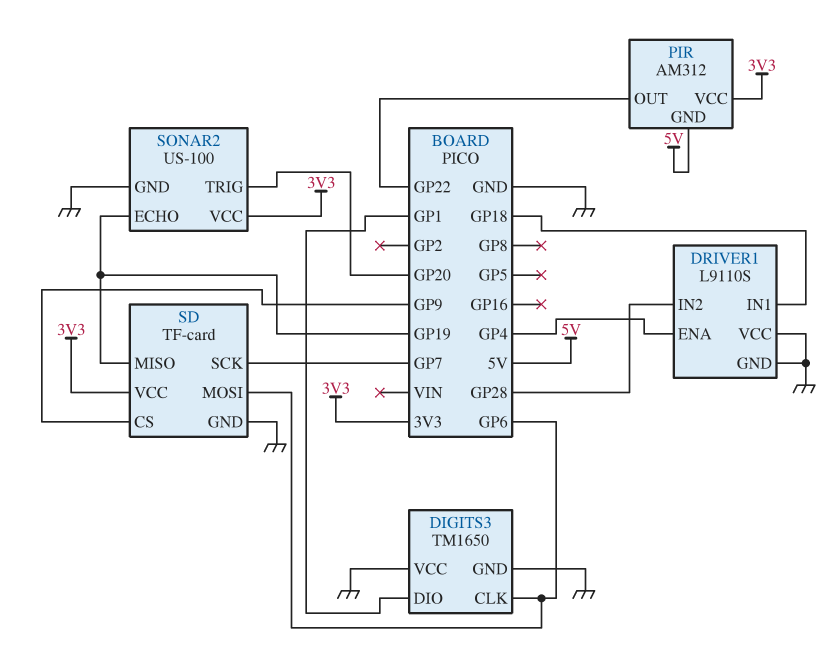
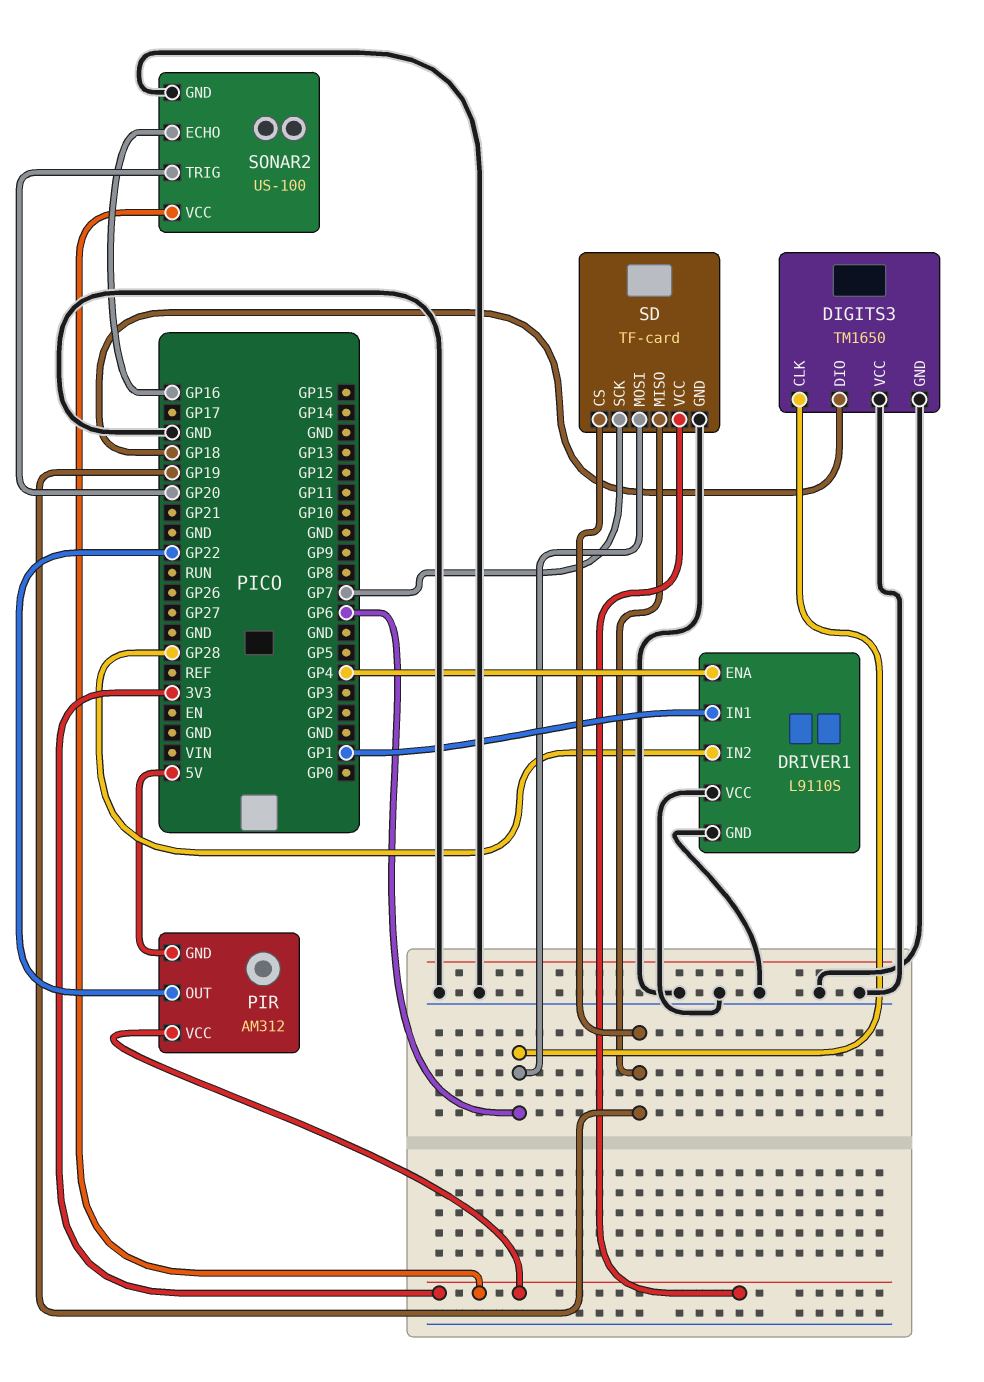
DIGITS3 pin DIO: GP1 -> GP18
DRIVER1 pin IN1: GP18 -> GP1
SD pin CS: GP9 -> GP19
SONAR2 pin ECHO: GP19 -> GP16

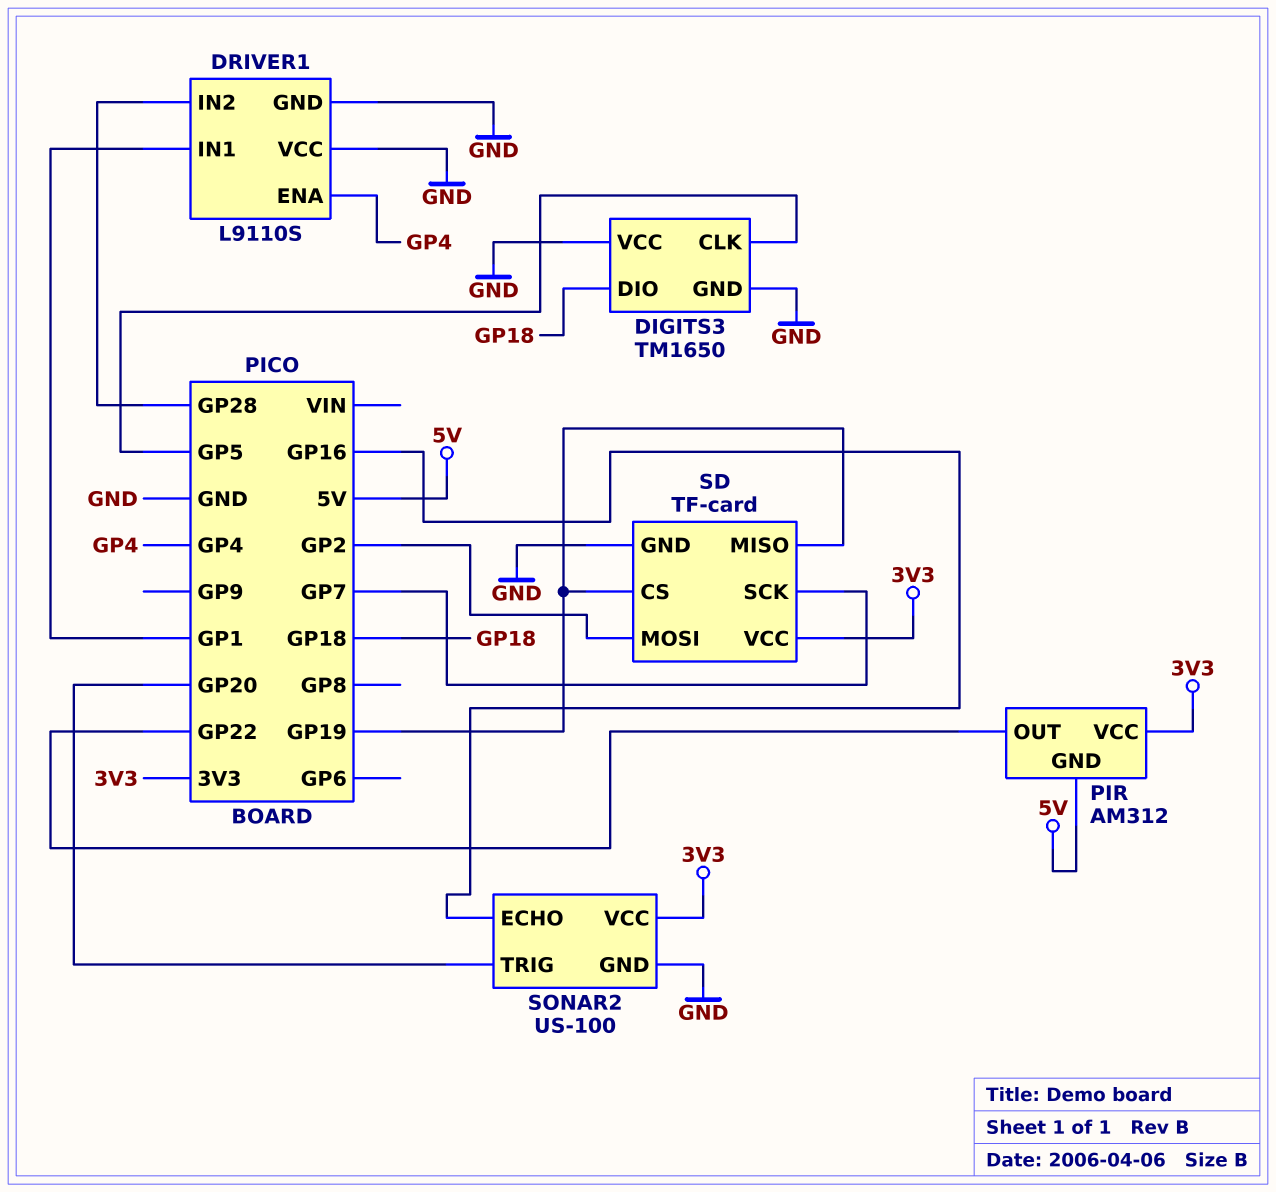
DIGITS3 pin CLK: GP6 -> GP5
SD pin MOSI: GP6 -> GP2

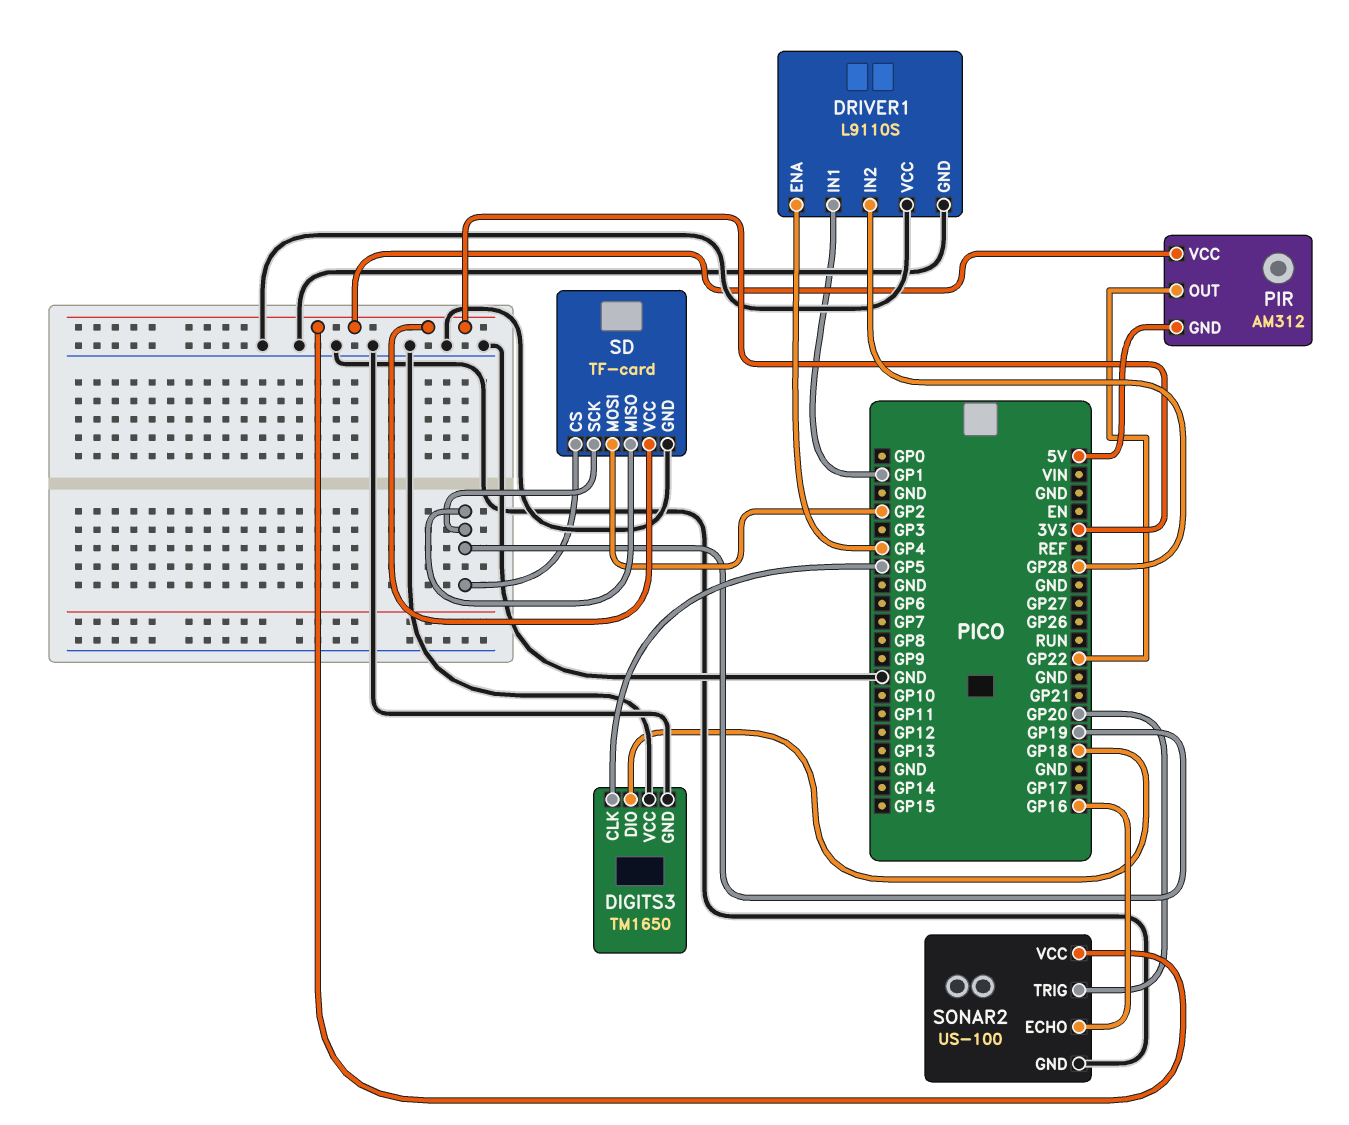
SD pin SCK: GP7 -> GP19

